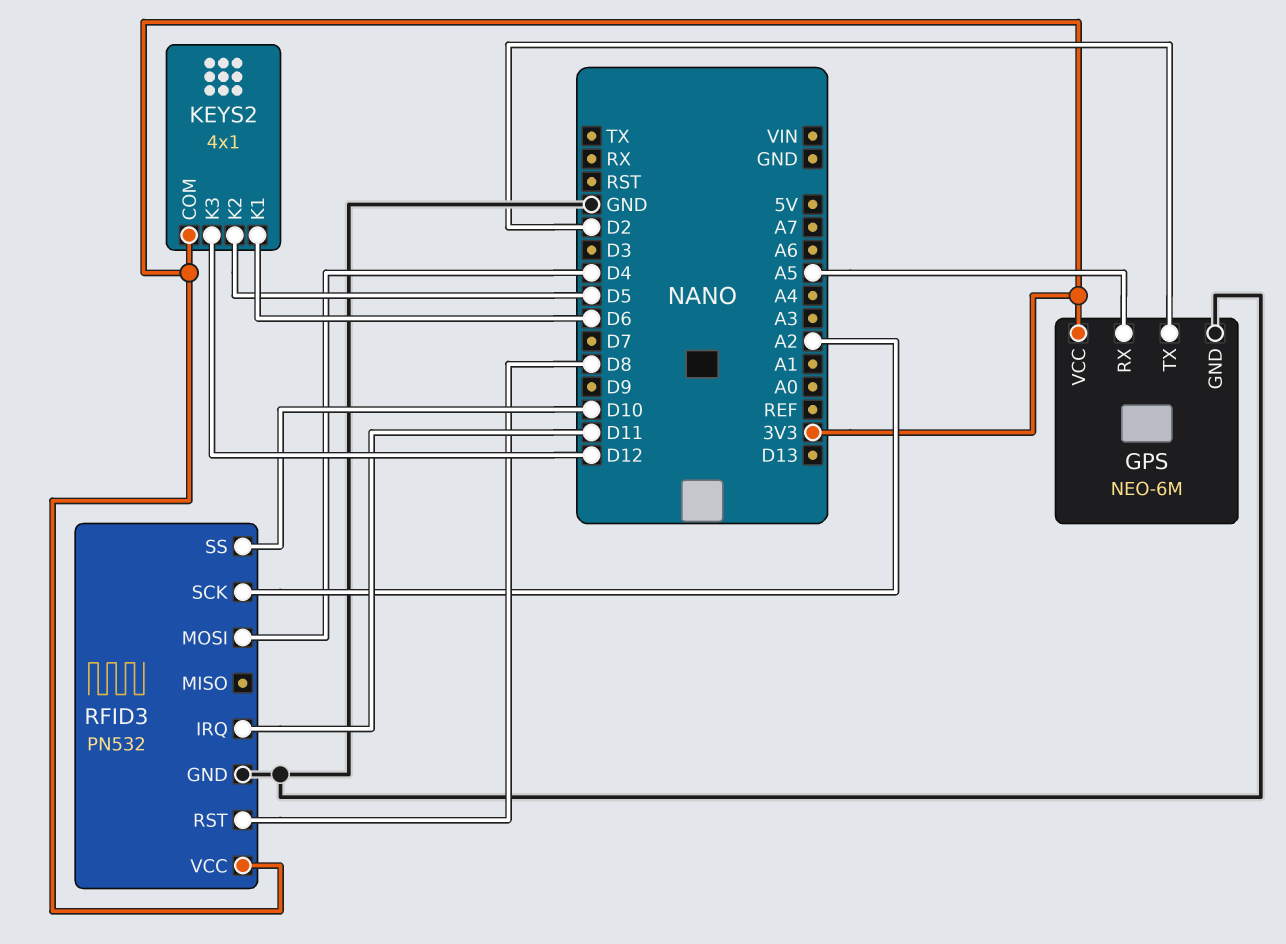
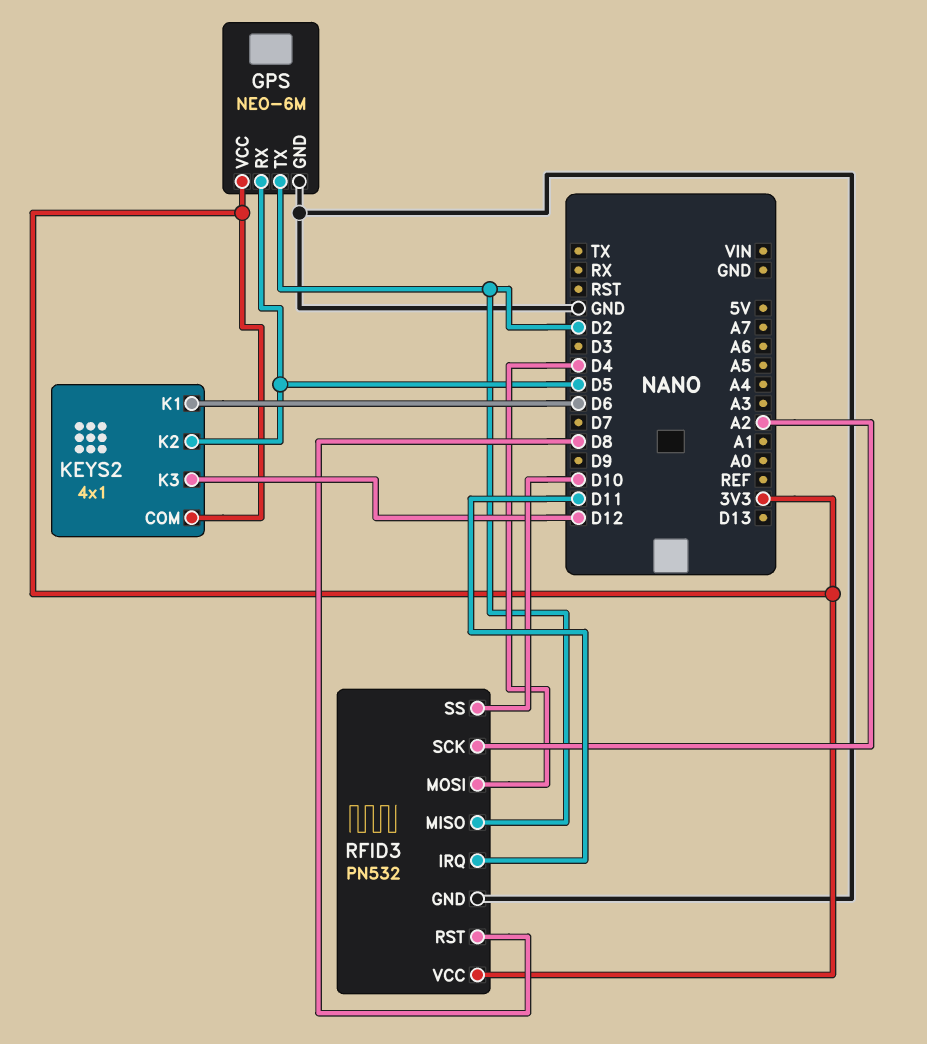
GPS pin RX: A5 -> D5
RFID3 pin MISO: none -> D2

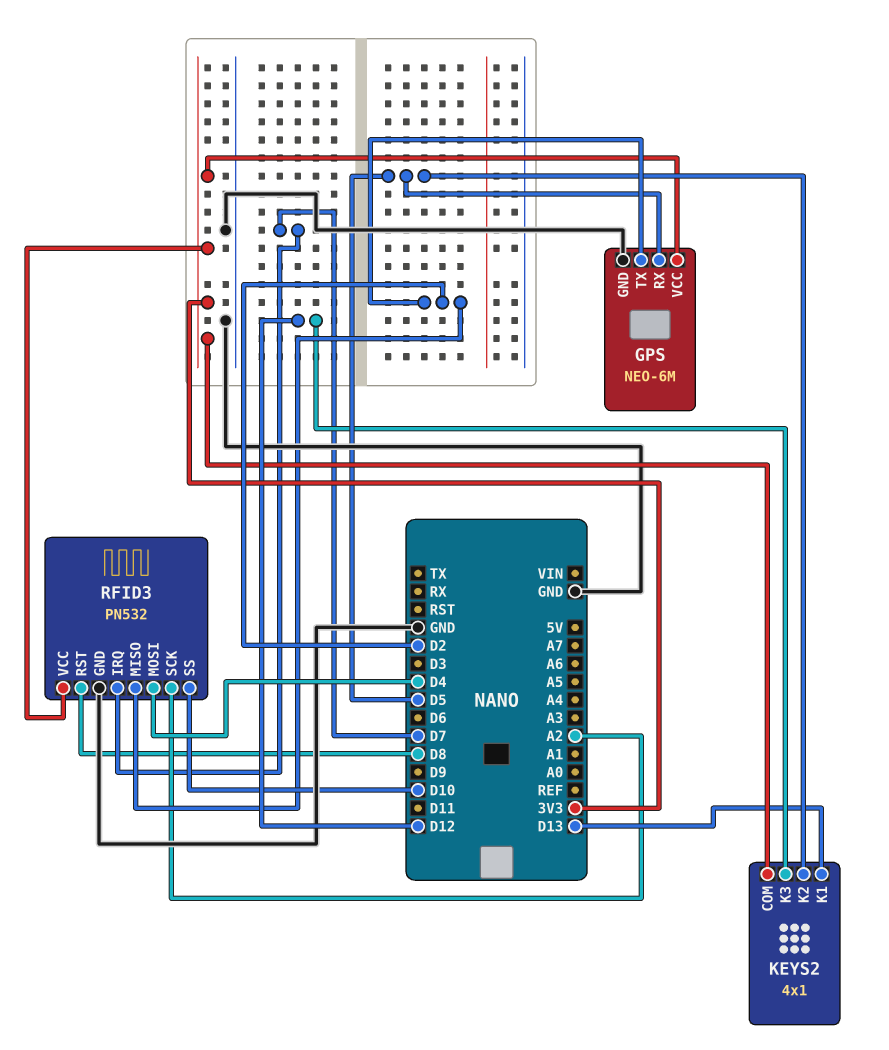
KEYS2 pin K1: D6 -> D13
RFID3 pin IRQ: D11 -> D7

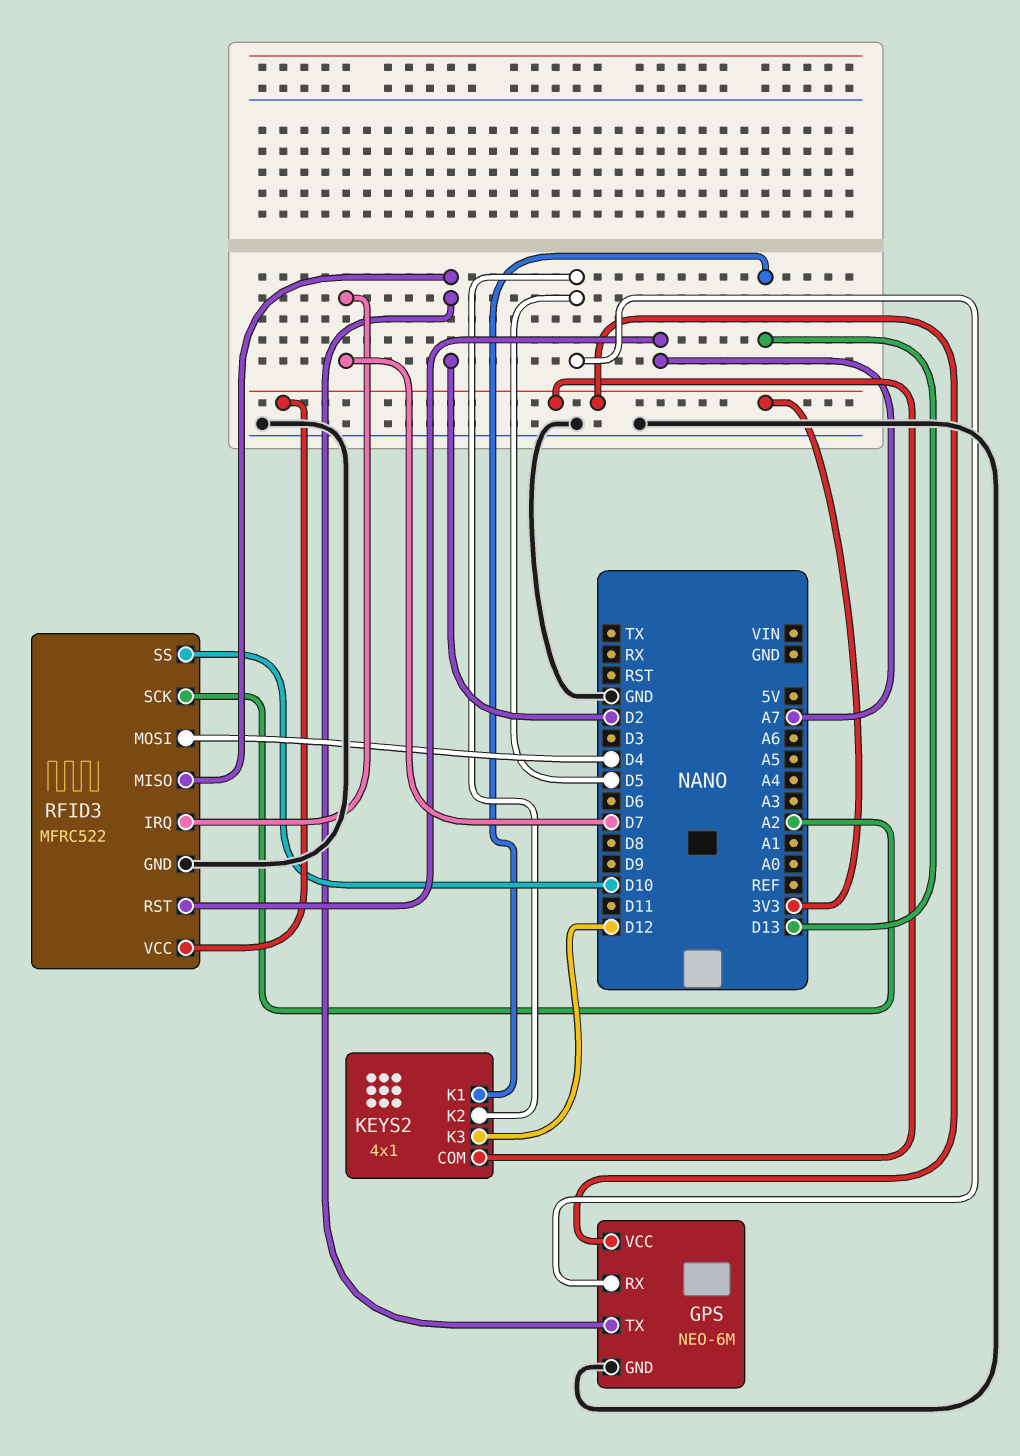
RFID3: PN532 -> MFRC522
RFID3 pin RST: D8 -> A7

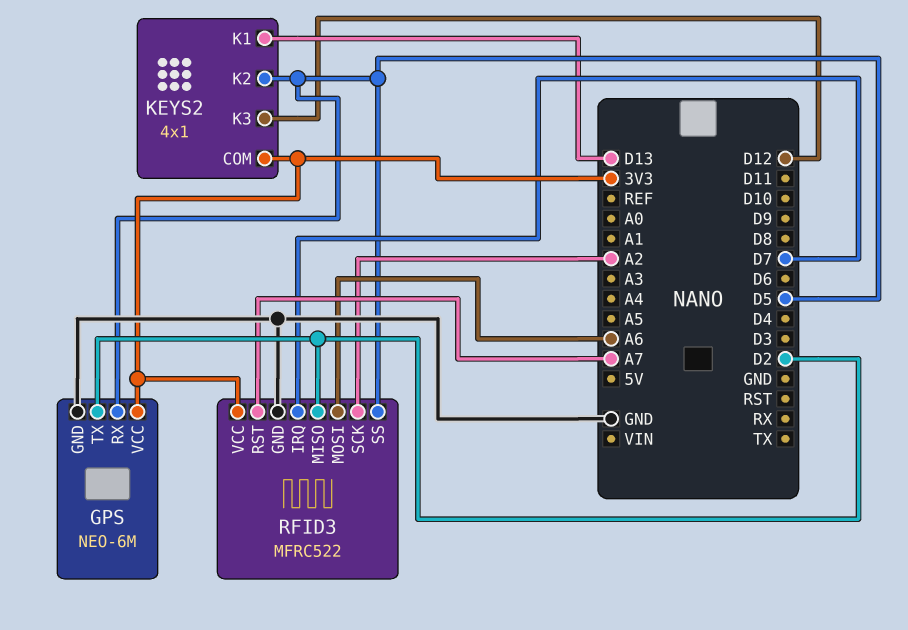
RFID3 pin MOSI: D4 -> A6
RFID3 pin SS: D10 -> D5

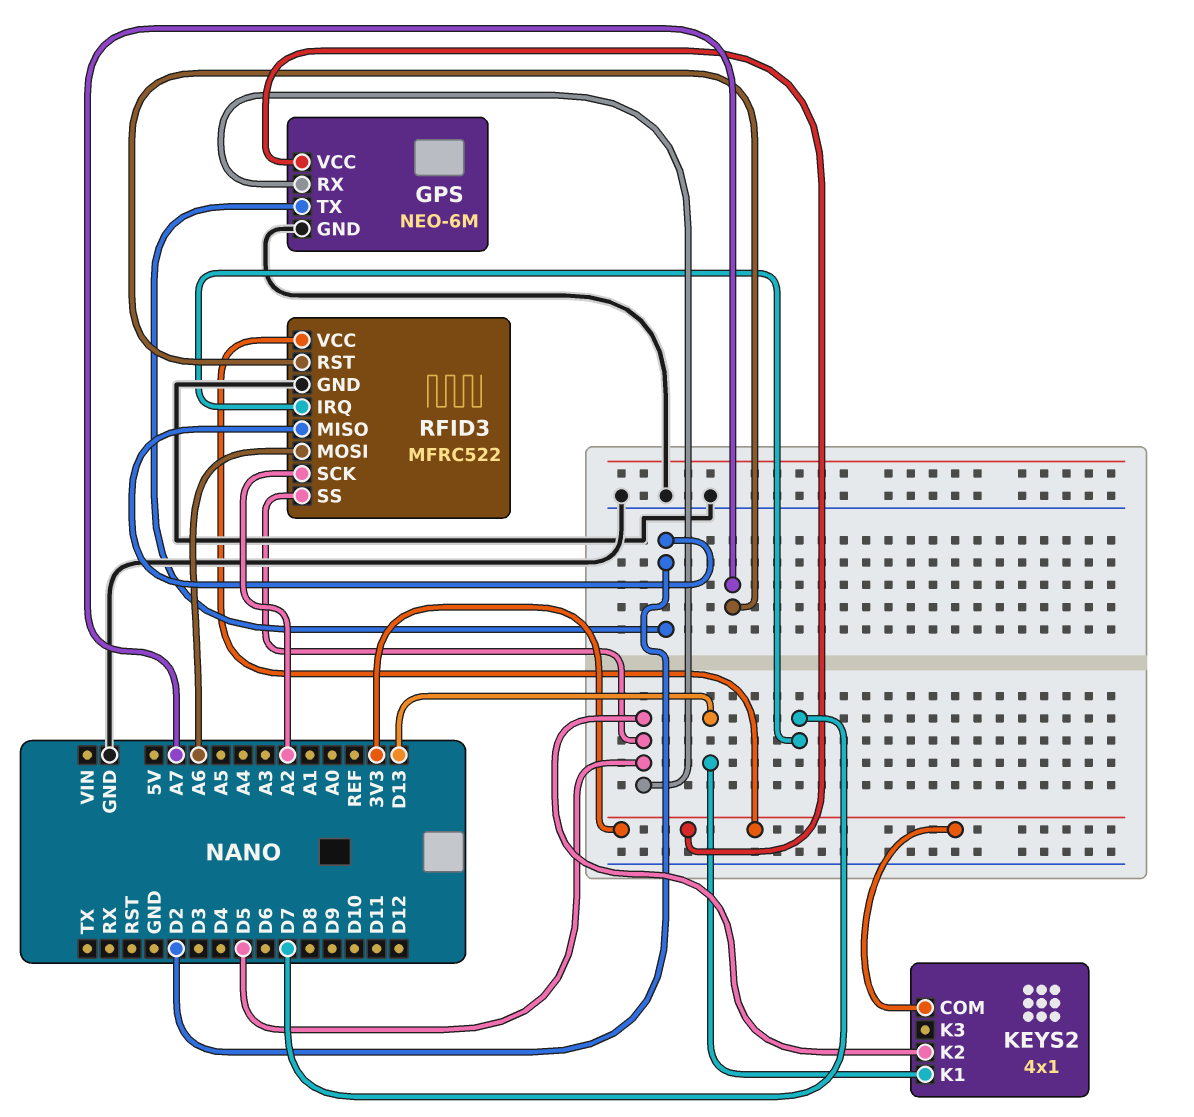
KEYS2 pin K3: D12 -> none

